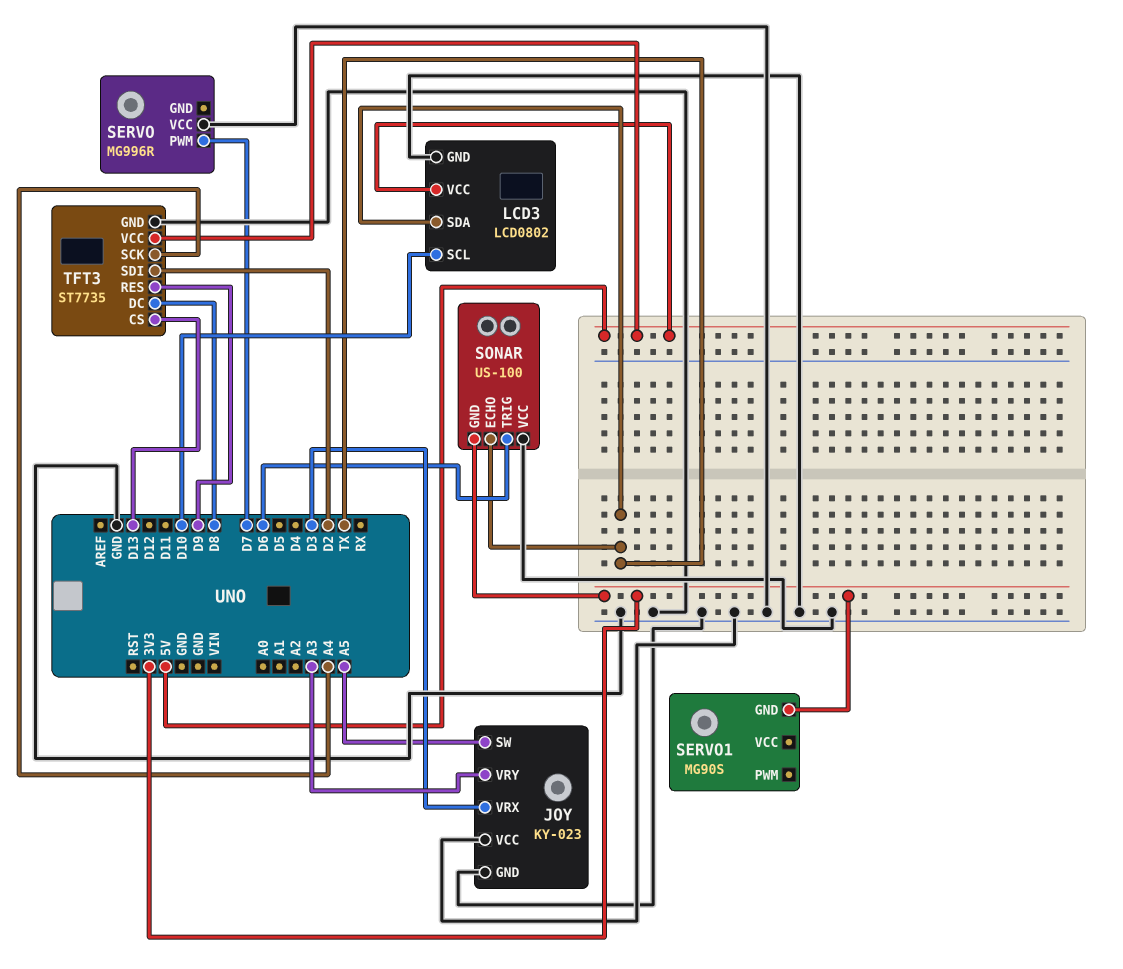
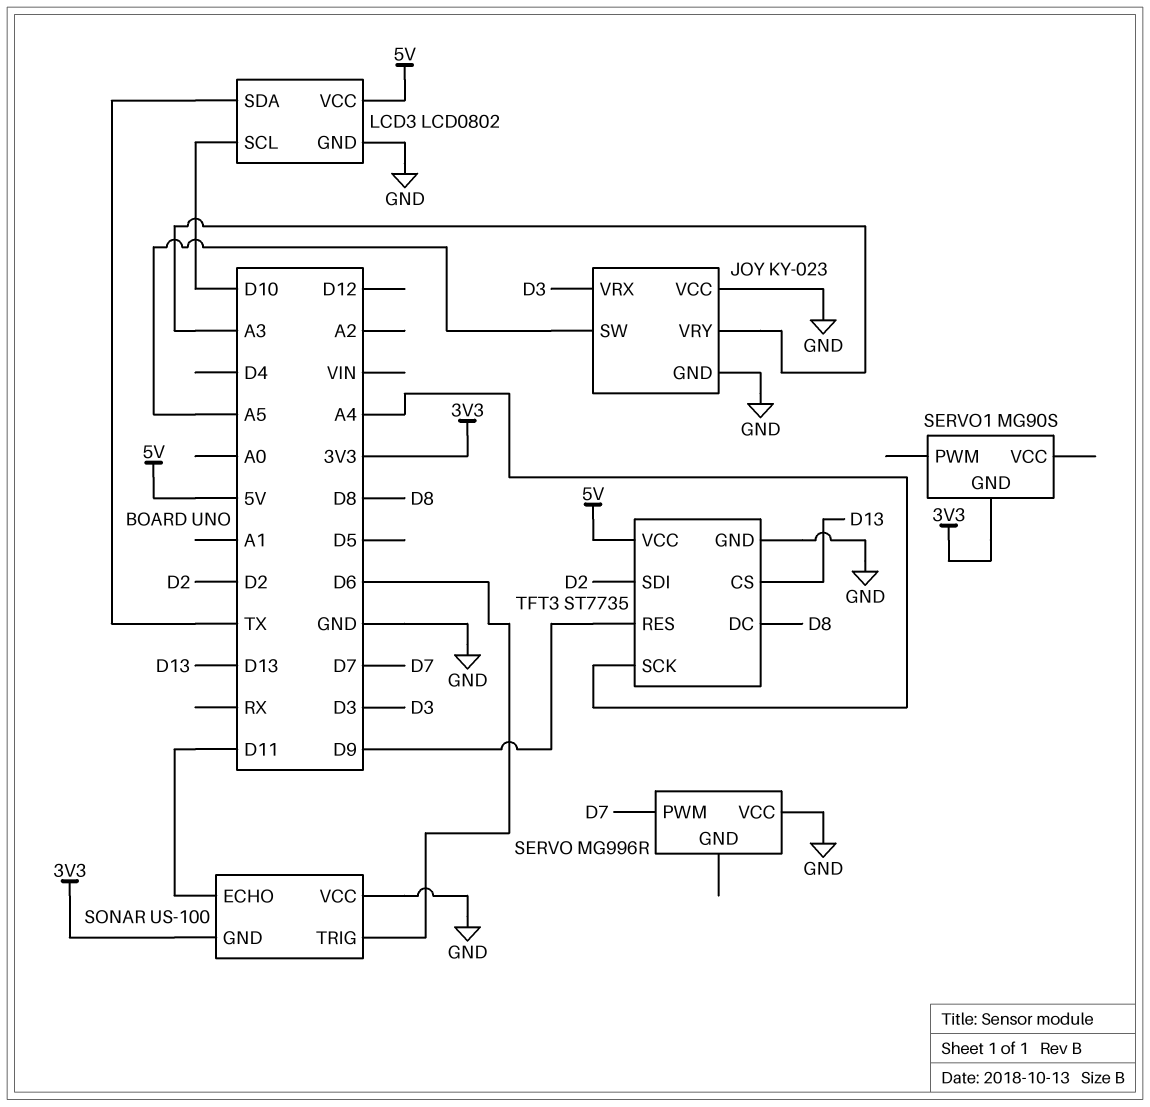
SONAR pin ECHO: TX -> D11

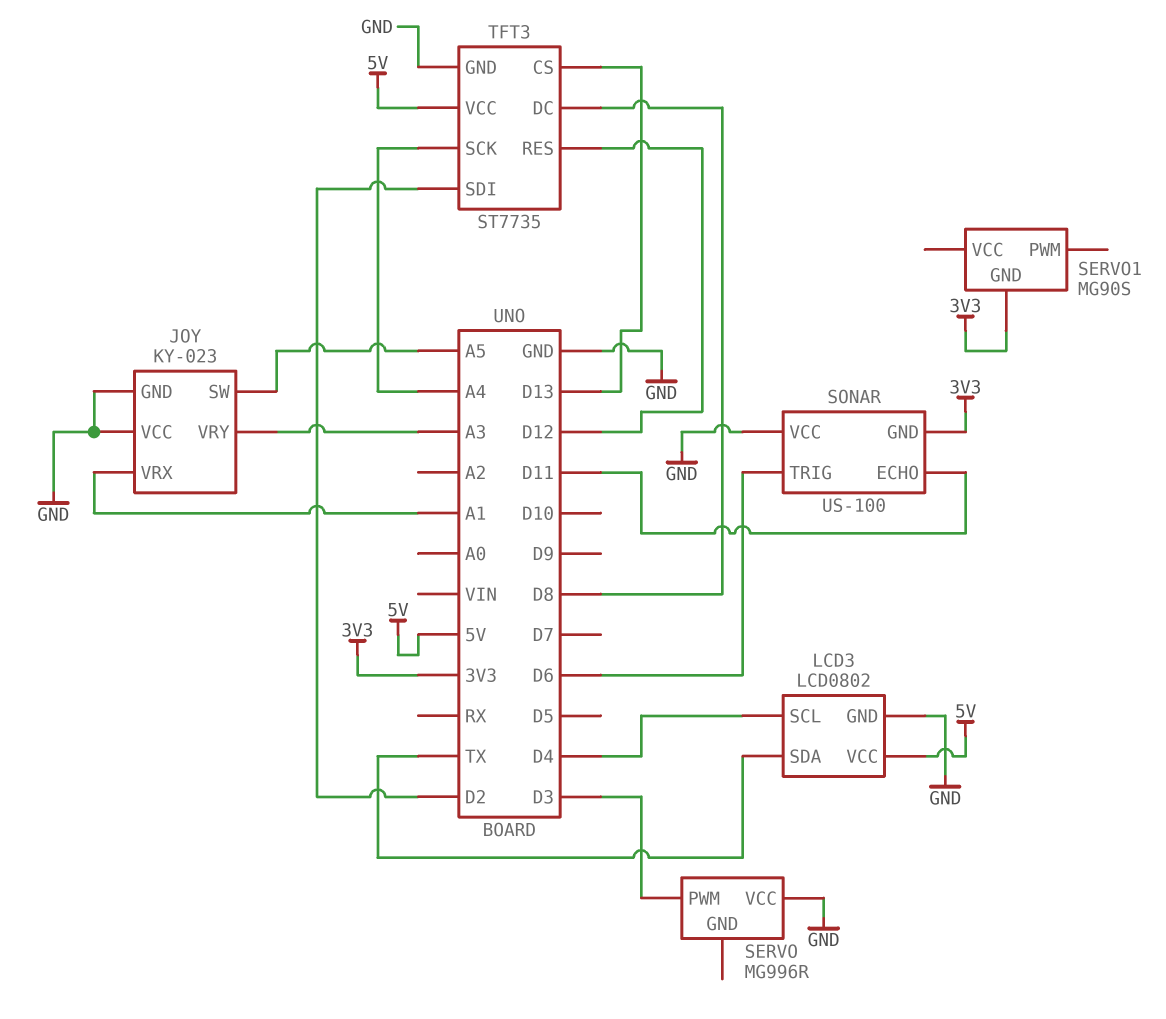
JOY pin VRX: D3 -> A1
LCD3 pin SCL: D10 -> D4
SERVO pin PWM: D7 -> D3
TFT3 pin RES: D9 -> D12

